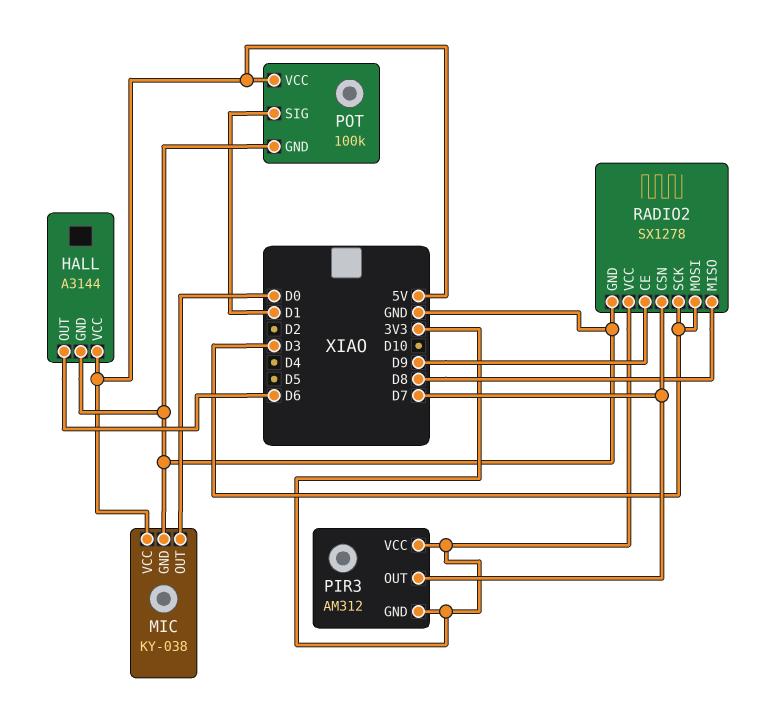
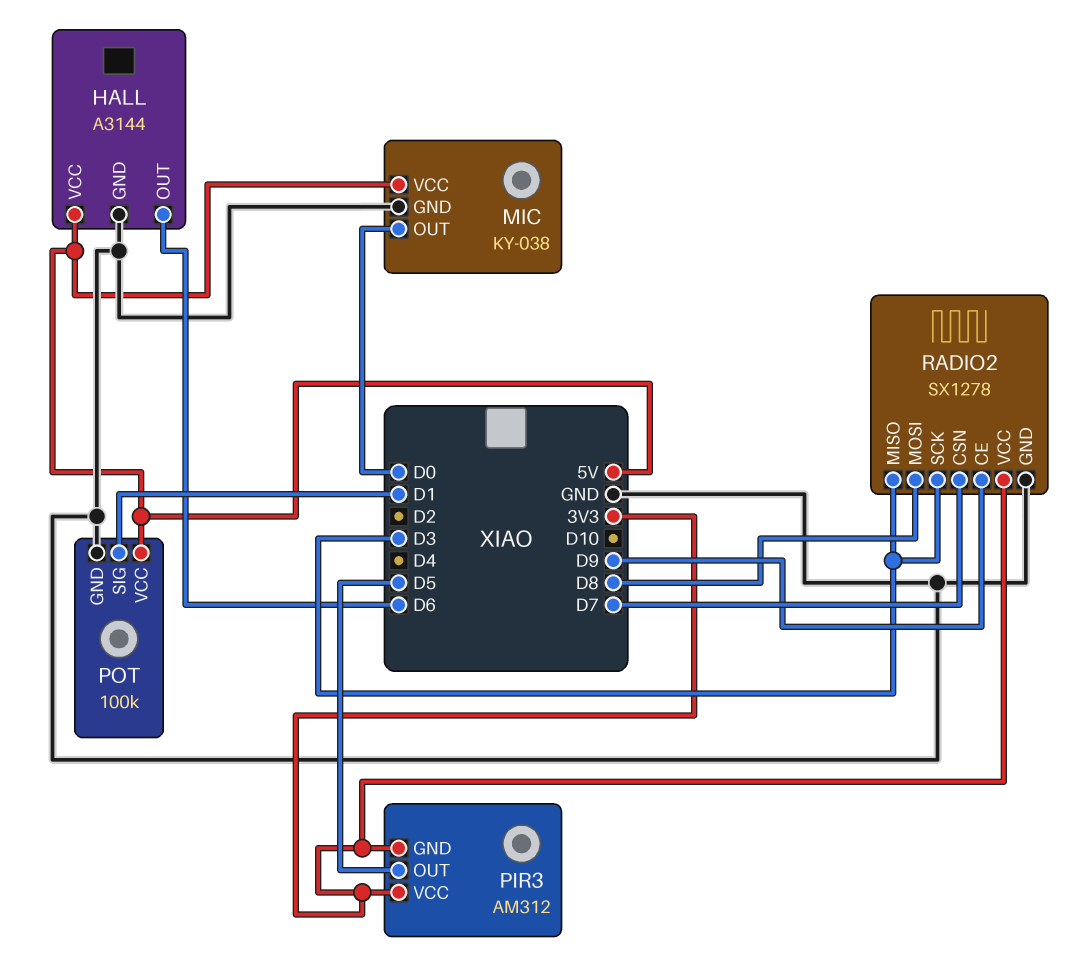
PIR3 pin OUT: D7 -> D5
RADIO2 pin MISO: D8 -> D3
RADIO2 pin MOSI: D3 -> D8

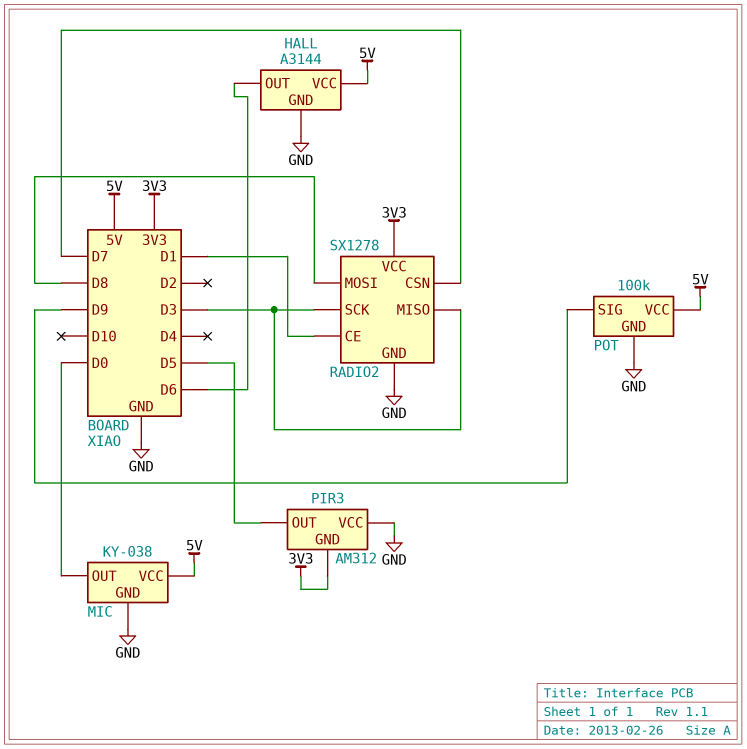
PIR3 pin VCC: 3V3 -> GND
POT pin SIG: D1 -> D9
RADIO2 pin CE: D9 -> D1

